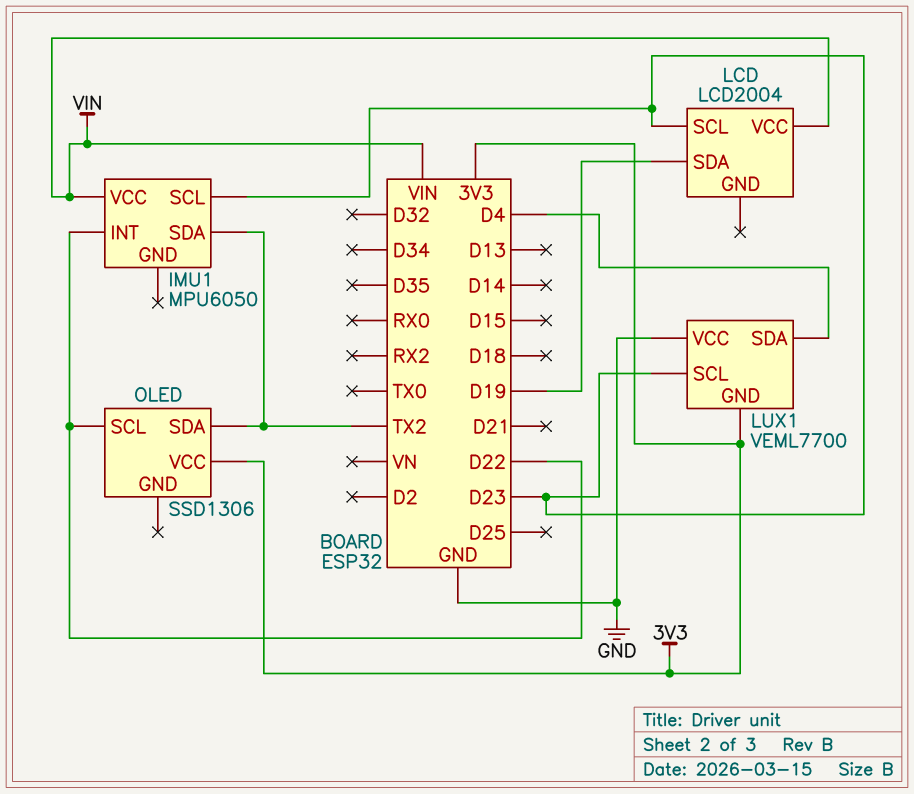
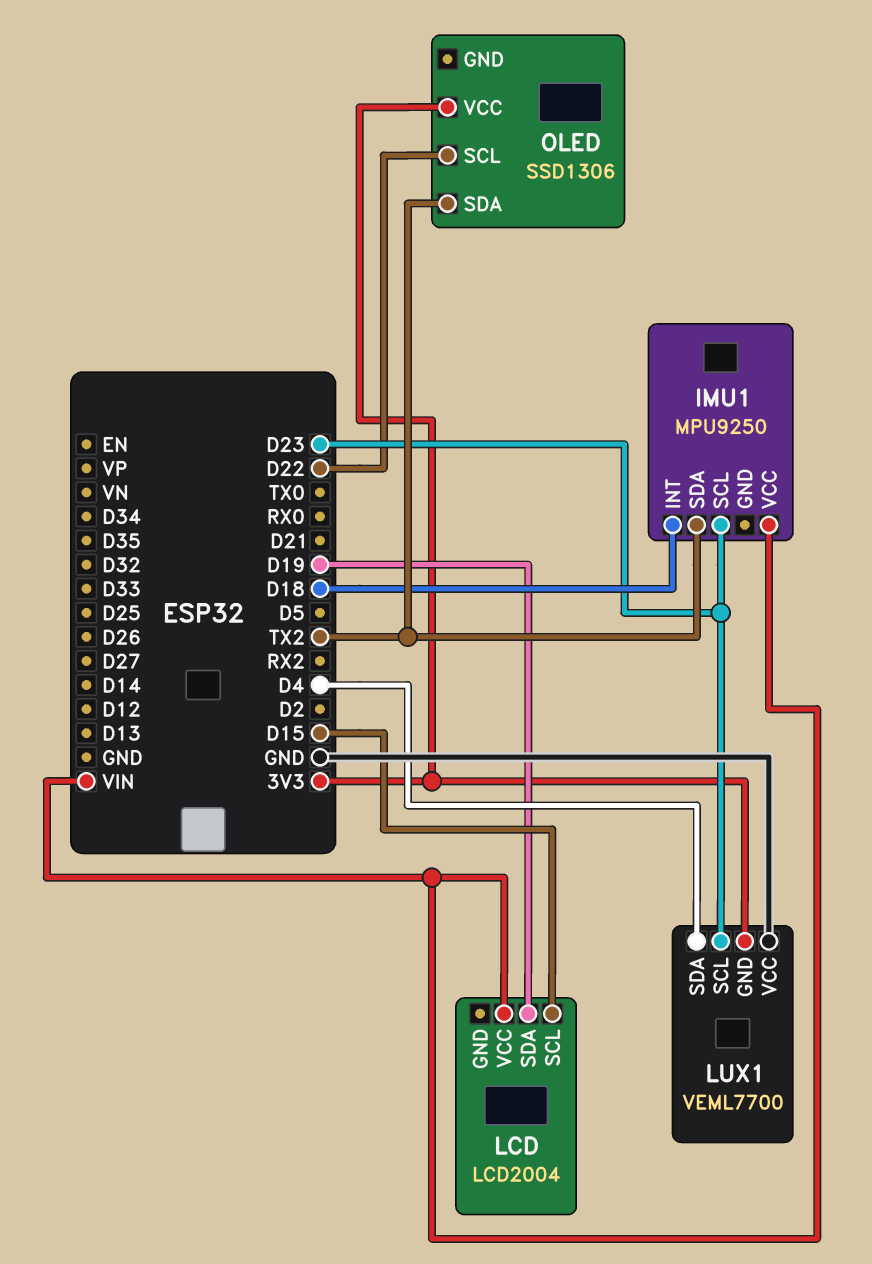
IMU1: MPU6050 -> MPU9250
IMU1 pin INT: D22 -> D18
LCD pin SCL: D23 -> D15

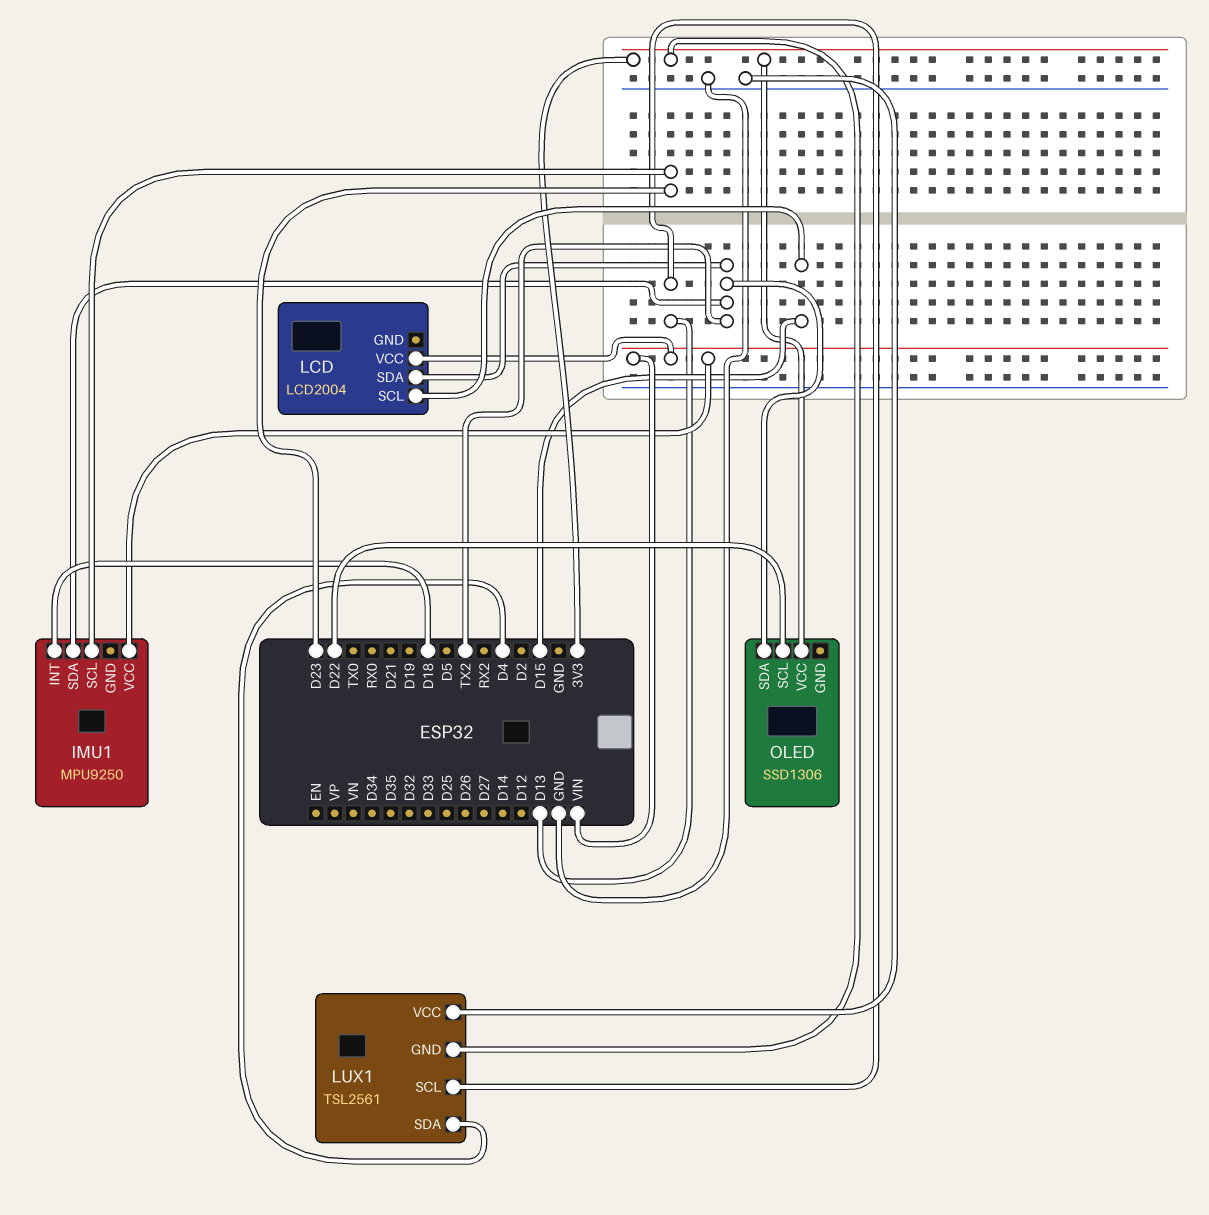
LCD pin SDA: D19 -> TX2
LUX1: VEML7700 -> TSL2561
LUX1 pin SCL: D23 -> D13

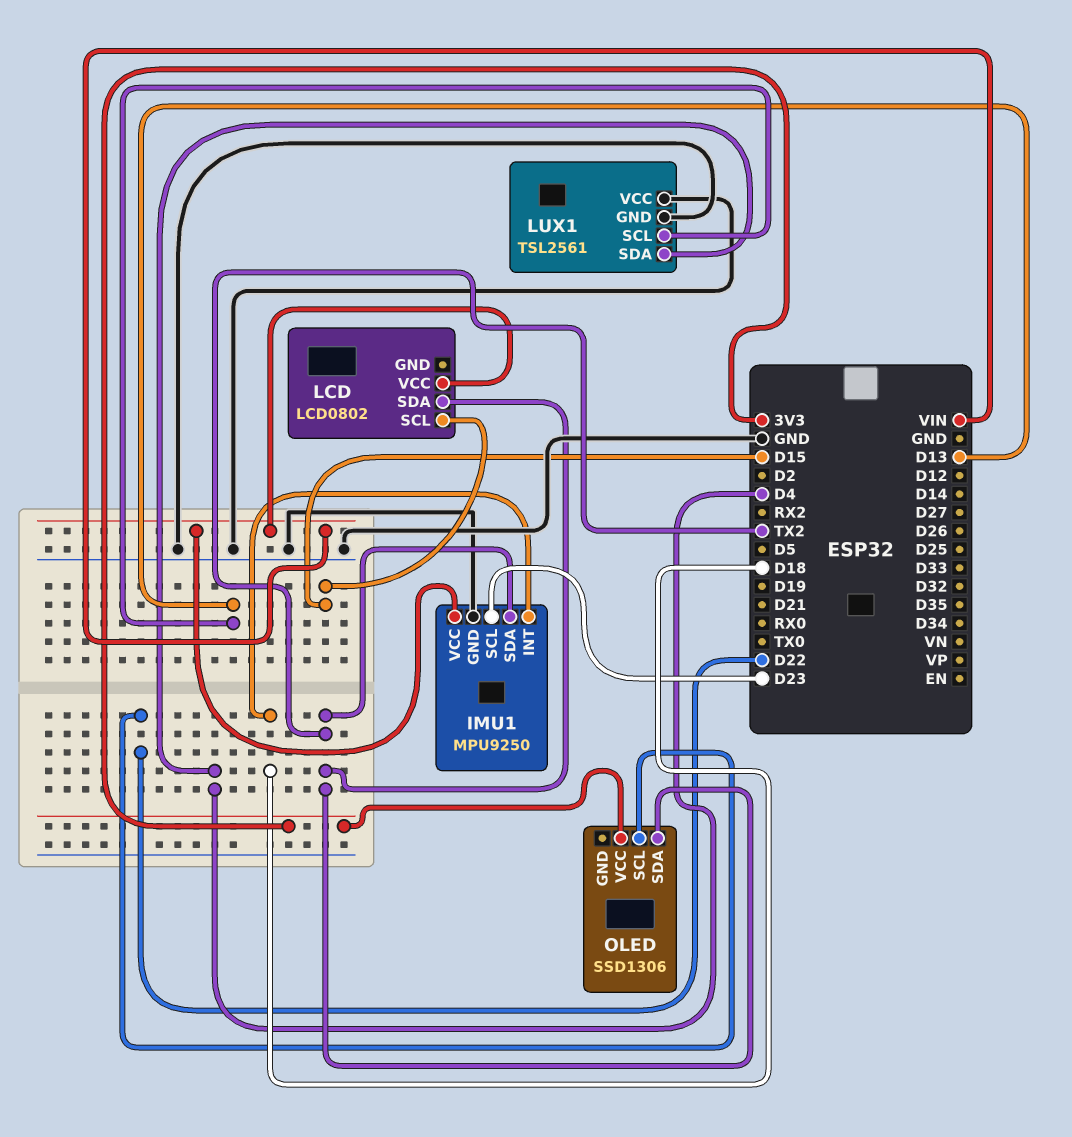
IMU1 pin GND: none -> GND
LCD: LCD2004 -> LCD0802
LUX1 pin GND: 3V3 -> GND

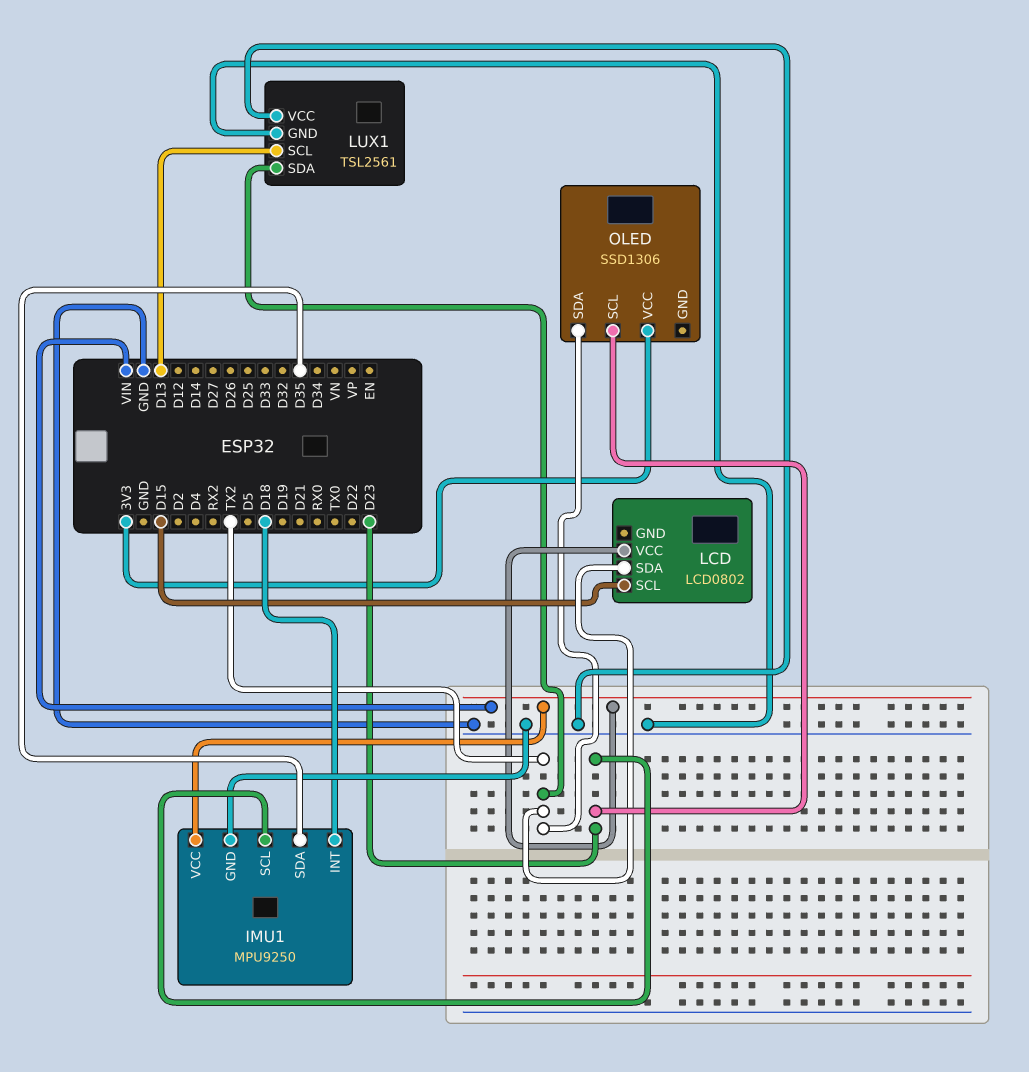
IMU1 pin SDA: TX2 -> D35
LUX1 pin SDA: D4 -> TX2
OLED pin SCL: D22 -> D23

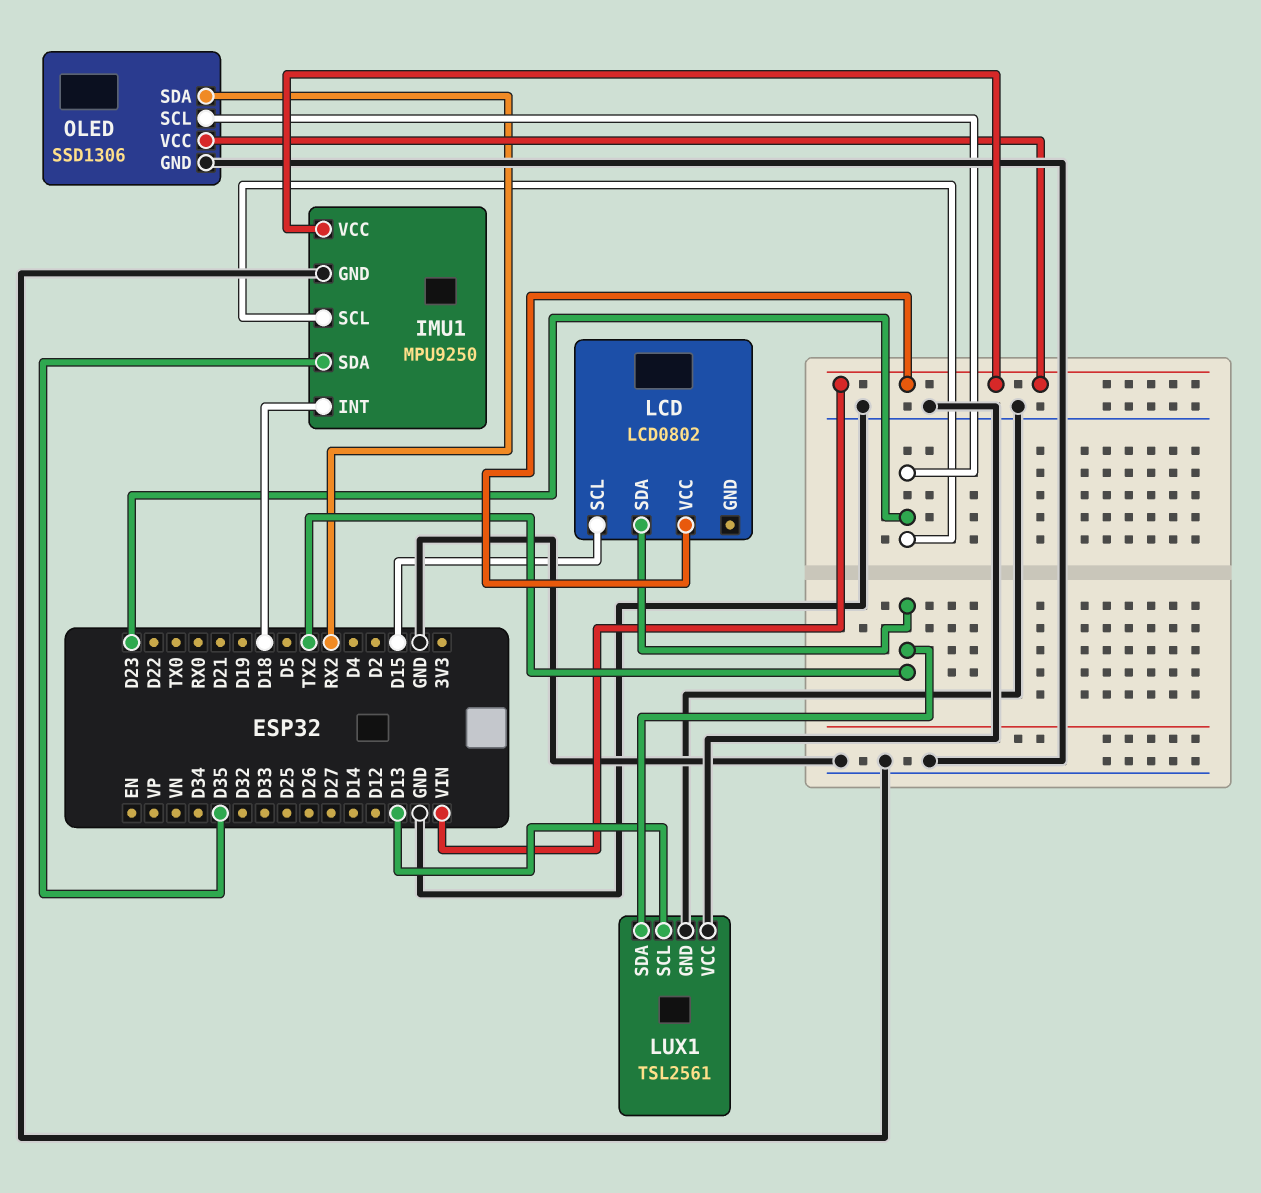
OLED pin GND: none -> GND
OLED pin SDA: TX2 -> RX2
OLED pin VCC: 3V3 -> VIN

